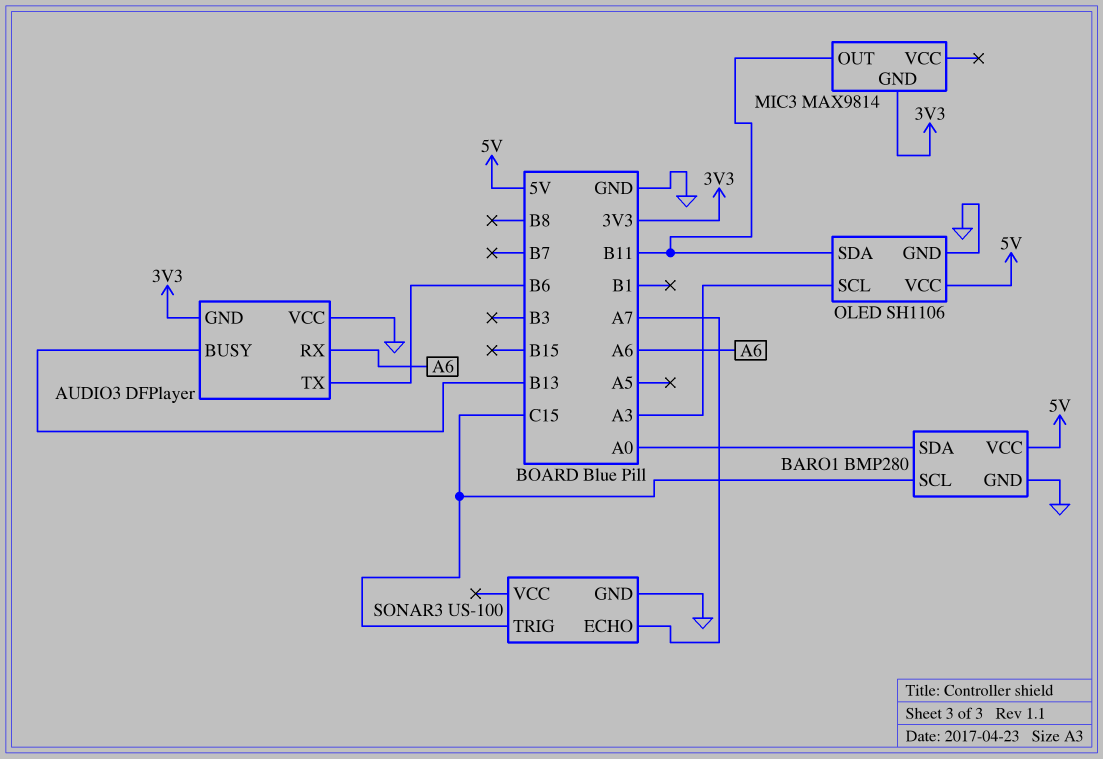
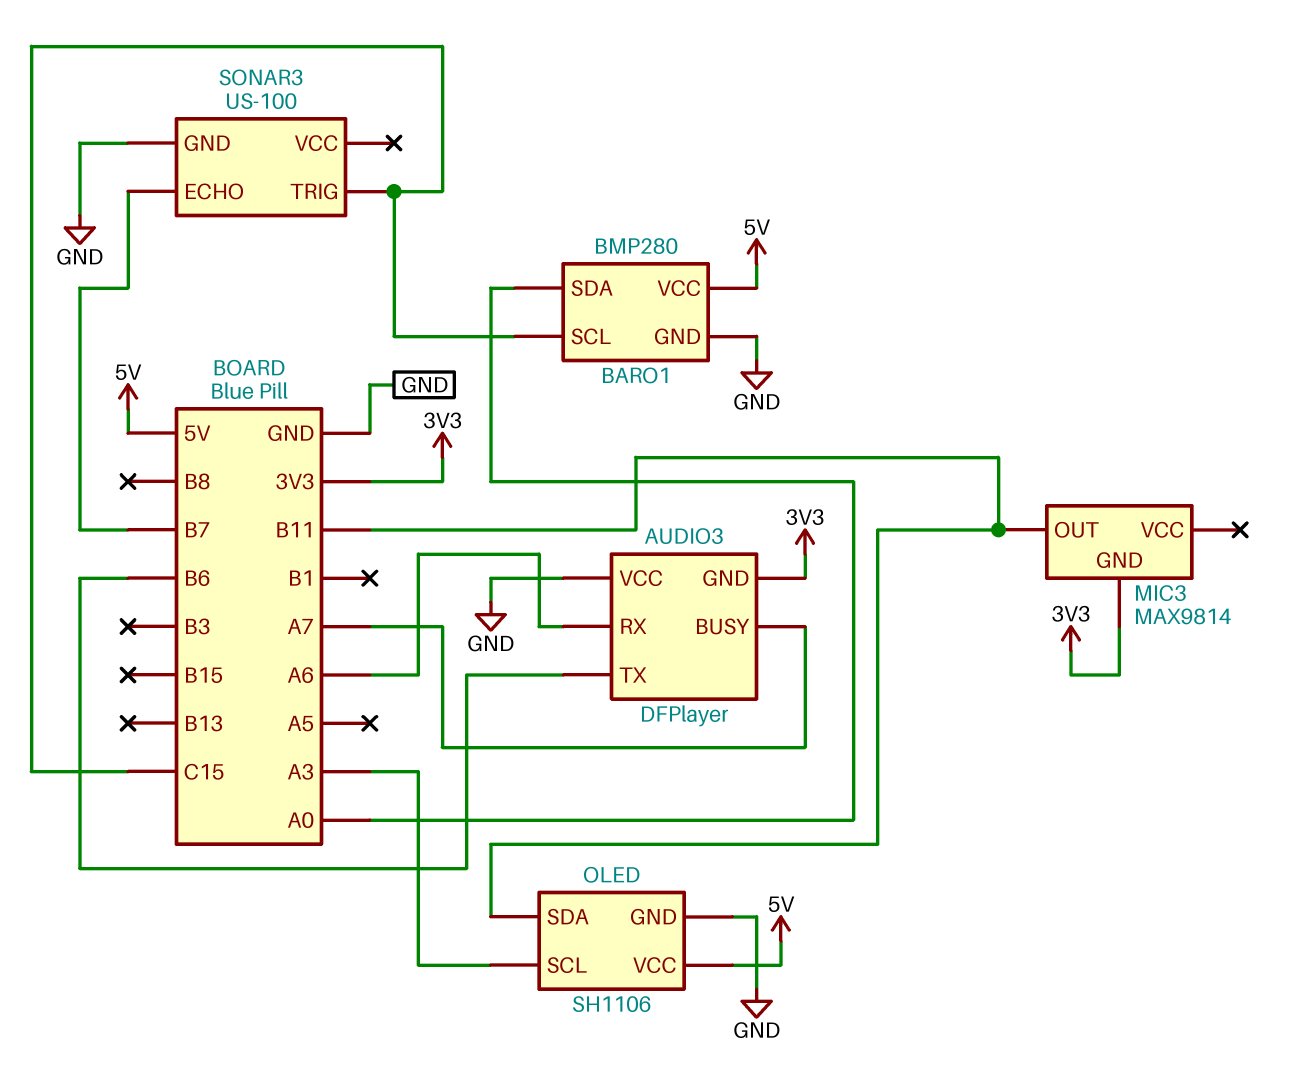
AUDIO3 pin BUSY: B13 -> A7
SONAR3 pin ECHO: A7 -> B7

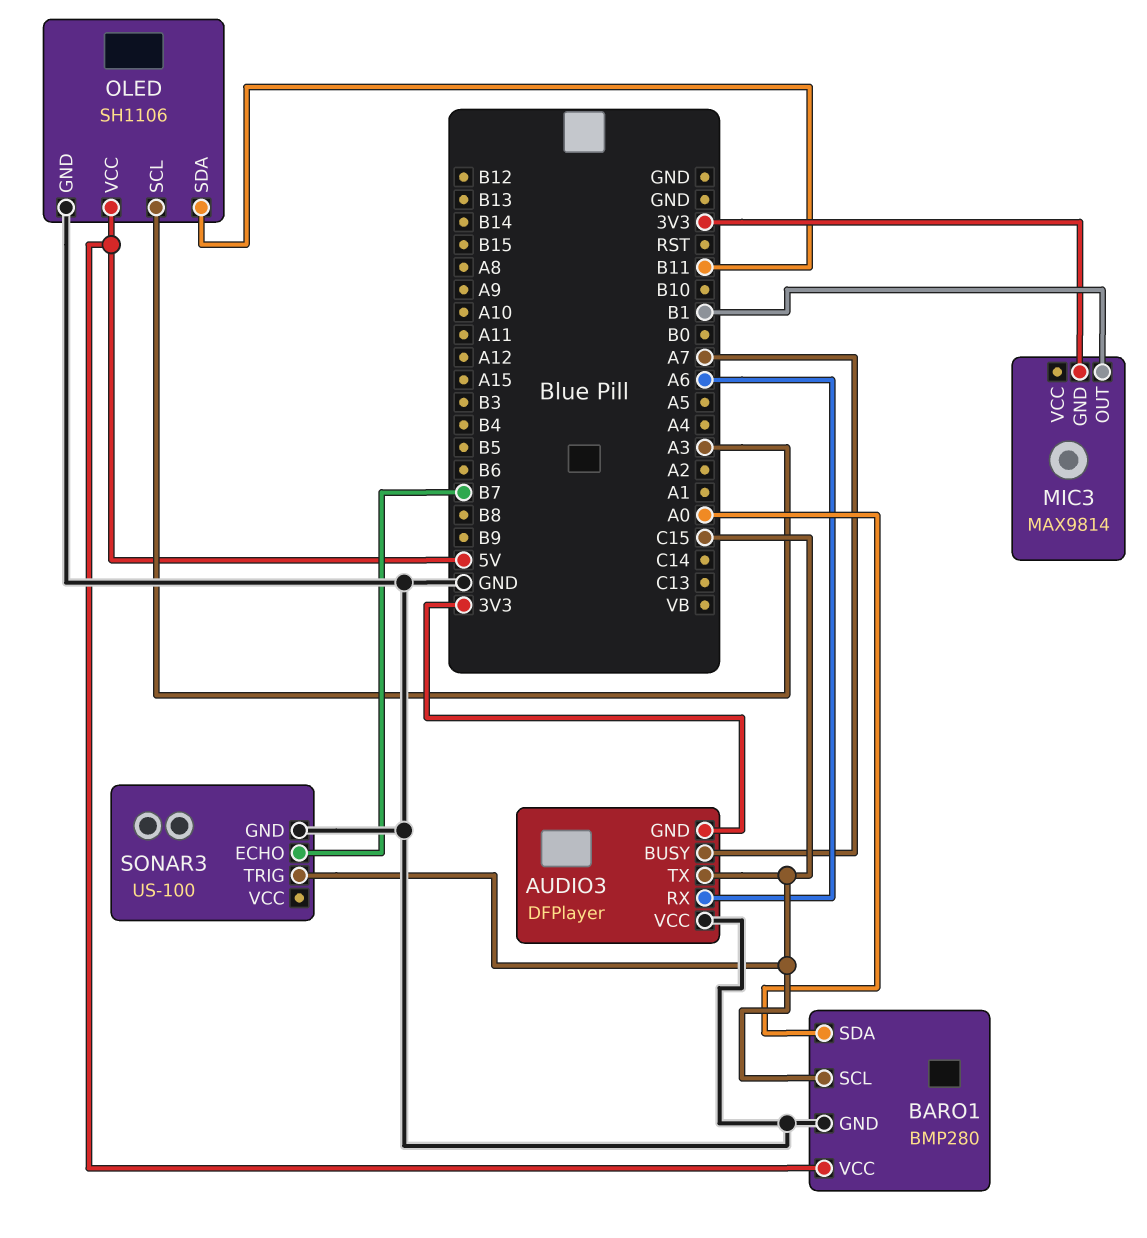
AUDIO3 pin TX: B6 -> C15
MIC3 pin OUT: B11 -> B1

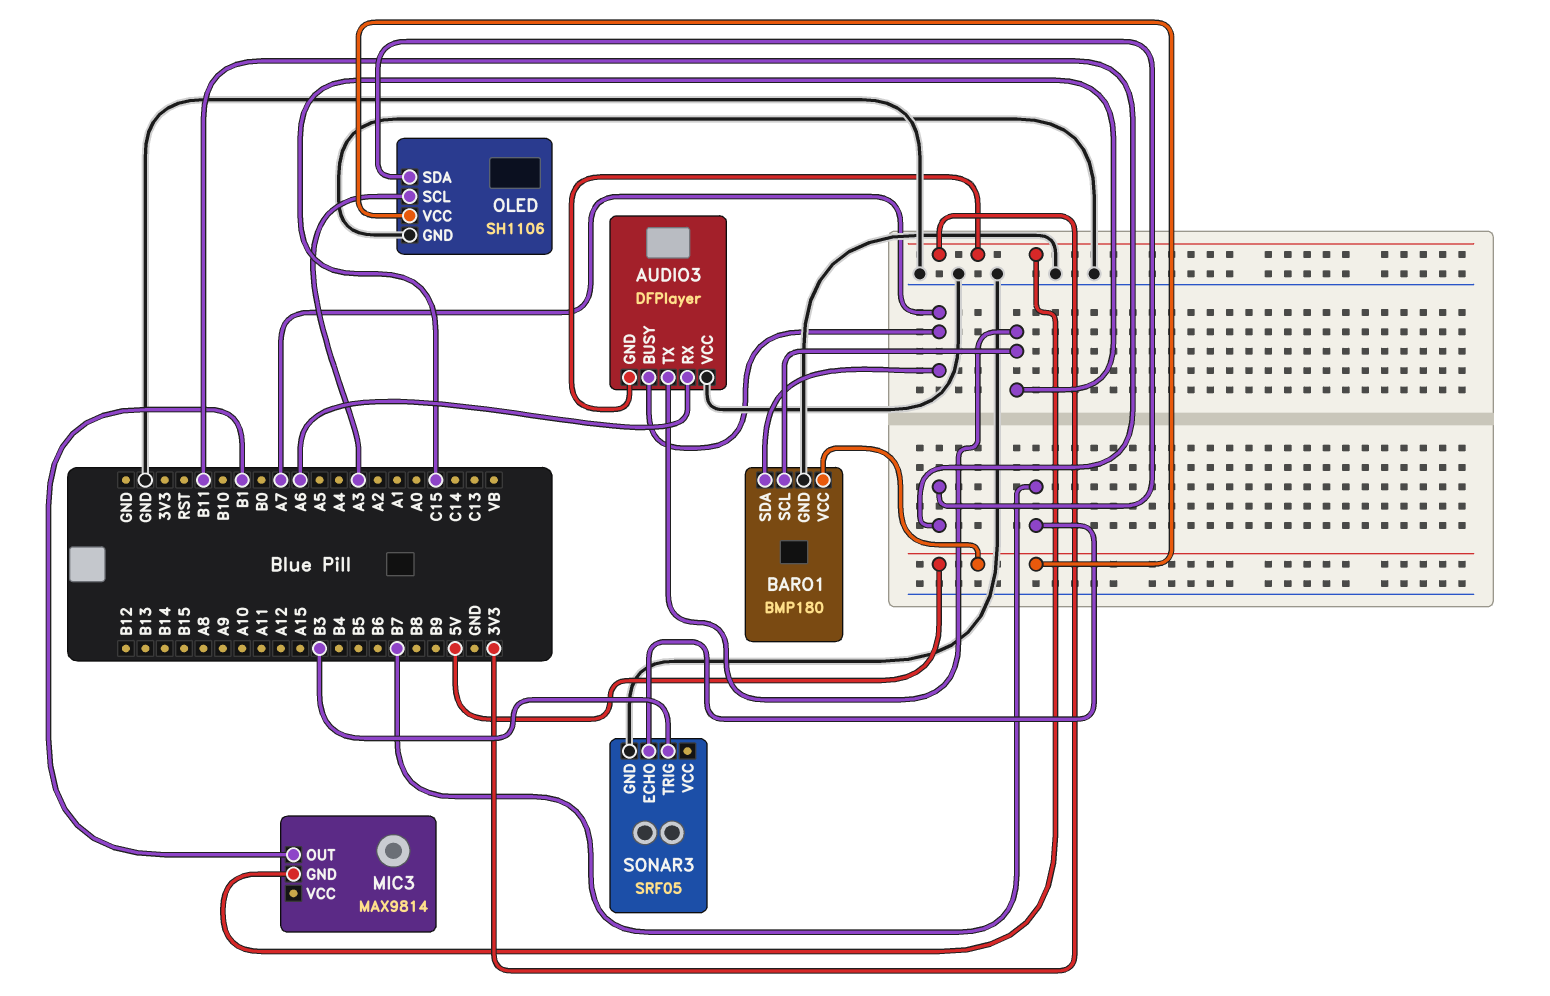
BARO1: BMP280 -> BMP180
BARO1 pin SDA: A0 -> A7
SONAR3: US-100 -> SRF05
SONAR3 pin TRIG: C15 -> B3

